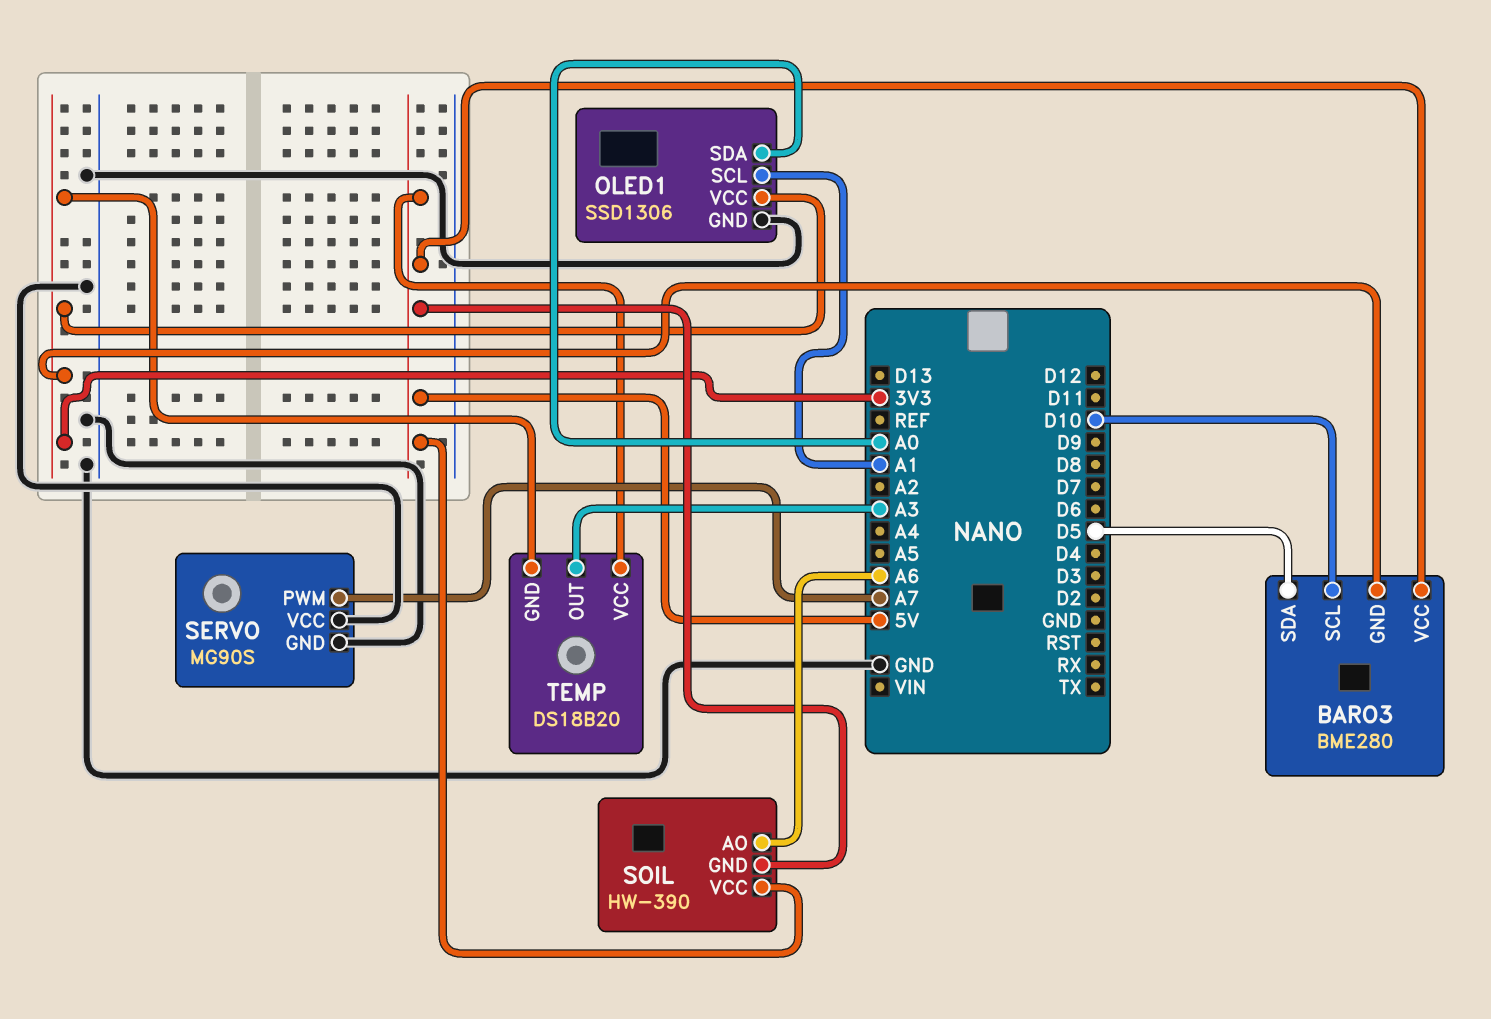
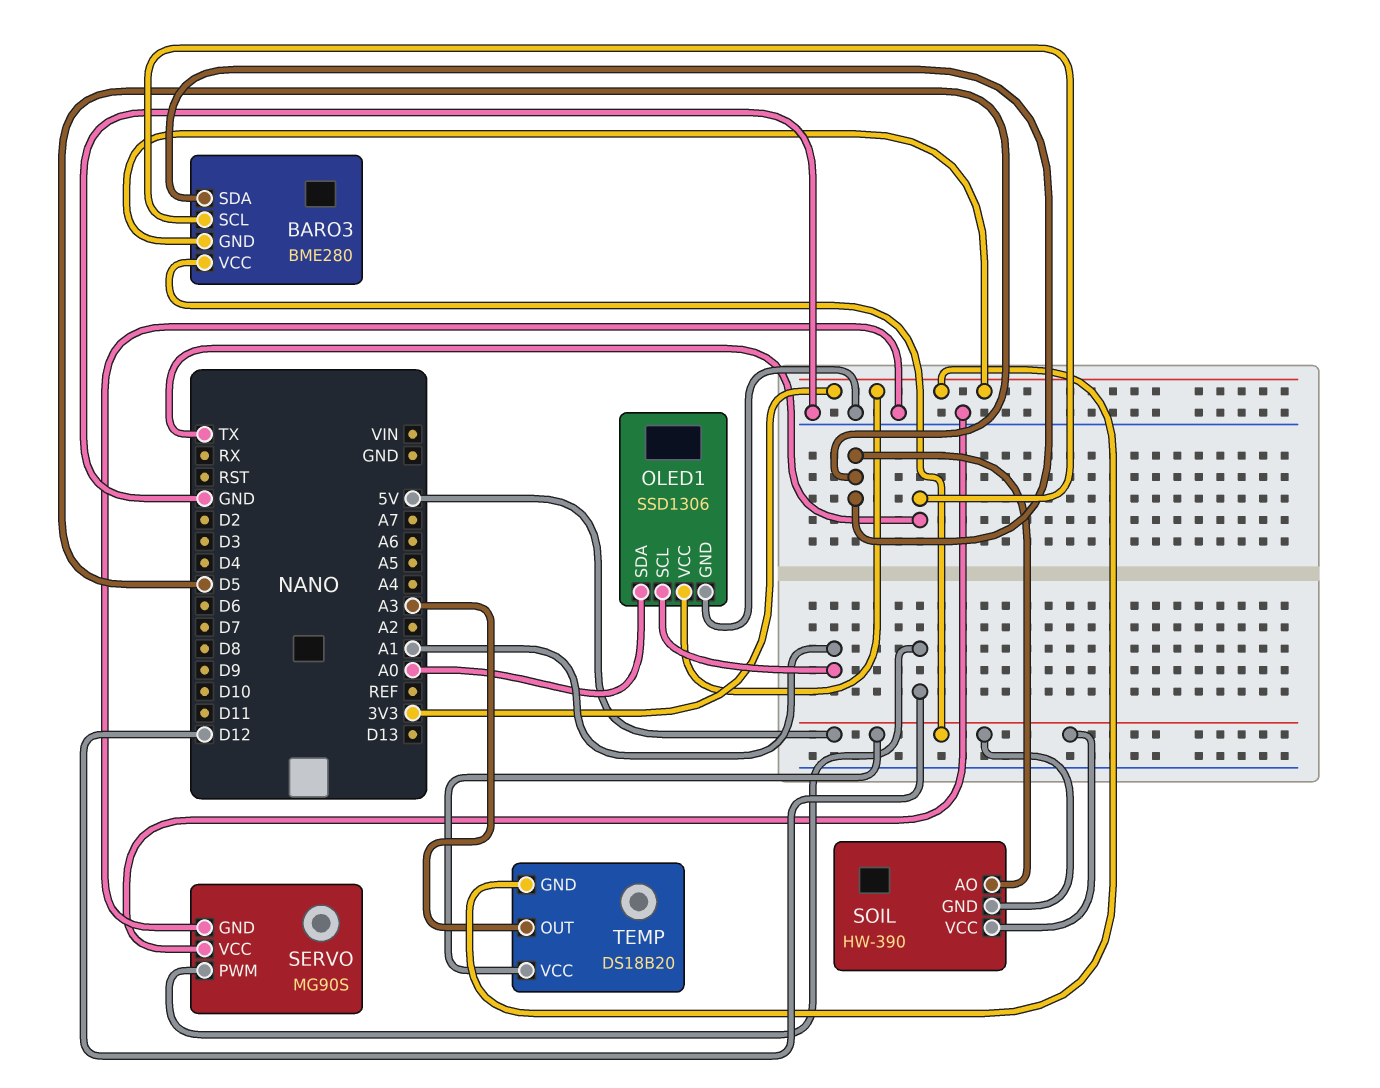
BARO3 pin SCL: D10 -> TX
SERVO pin PWM: A7 -> D12
SOIL pin AO: A6 -> D5

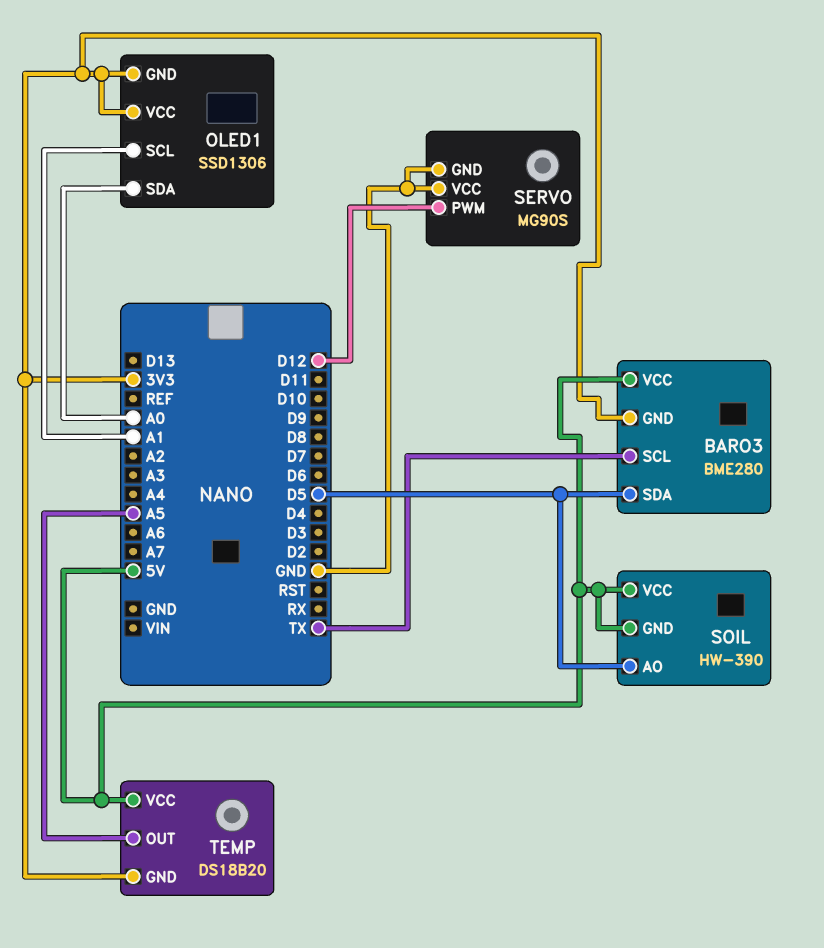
OLED1 pin GND: GND -> 3V3
TEMP pin OUT: A3 -> A5

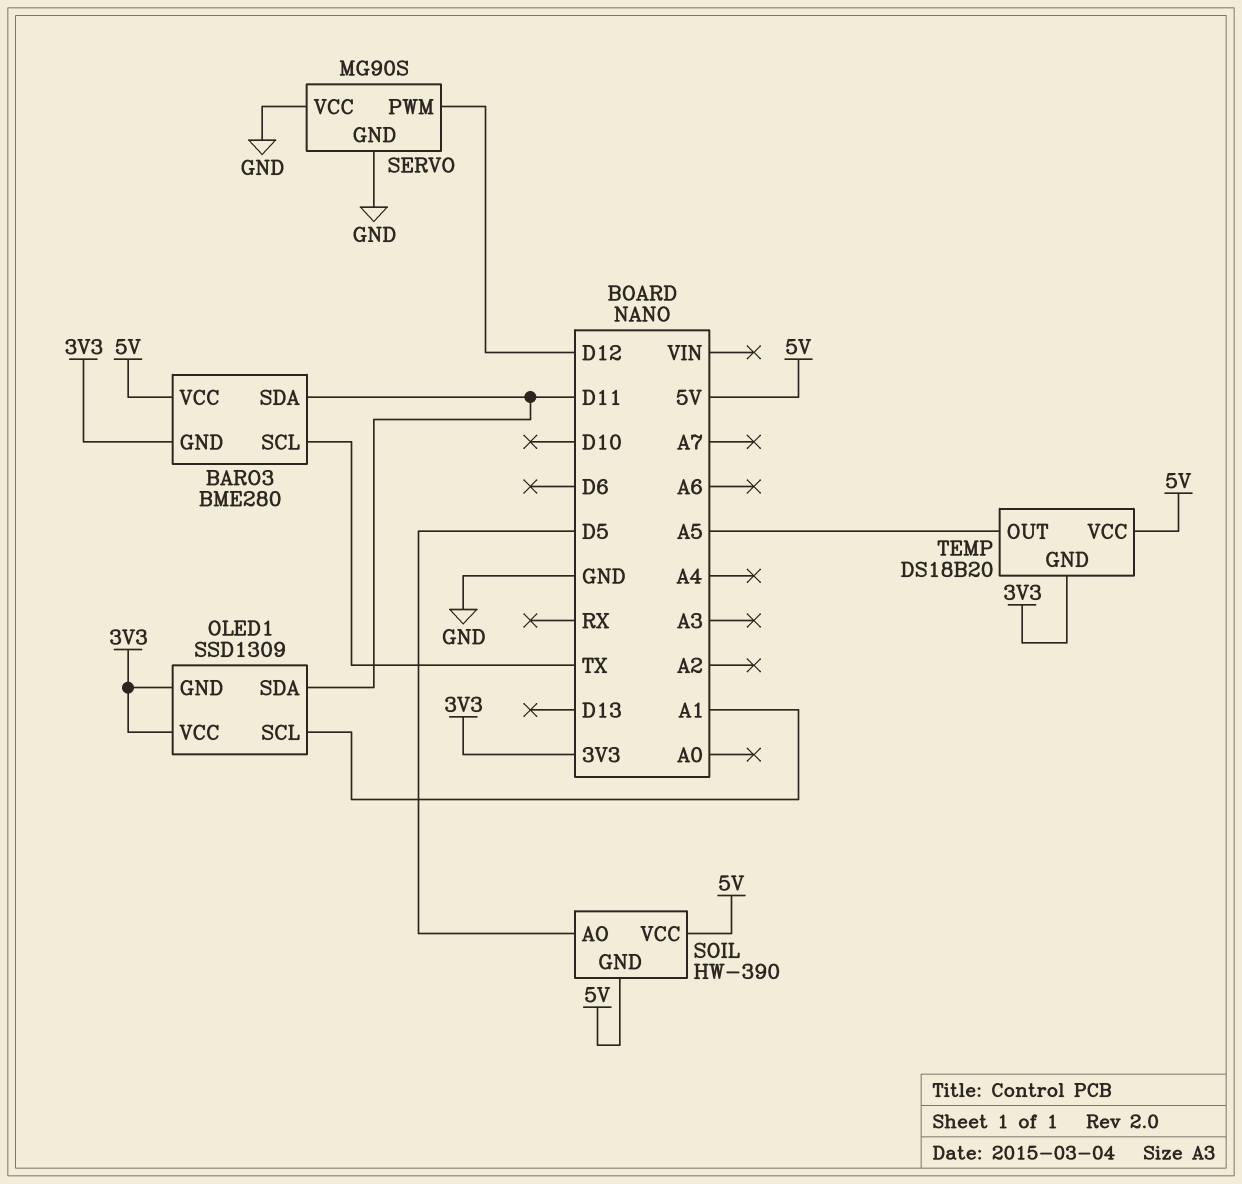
BARO3 pin SDA: D5 -> D11
OLED1: SSD1306 -> SSD1309
OLED1 pin SDA: A0 -> D11

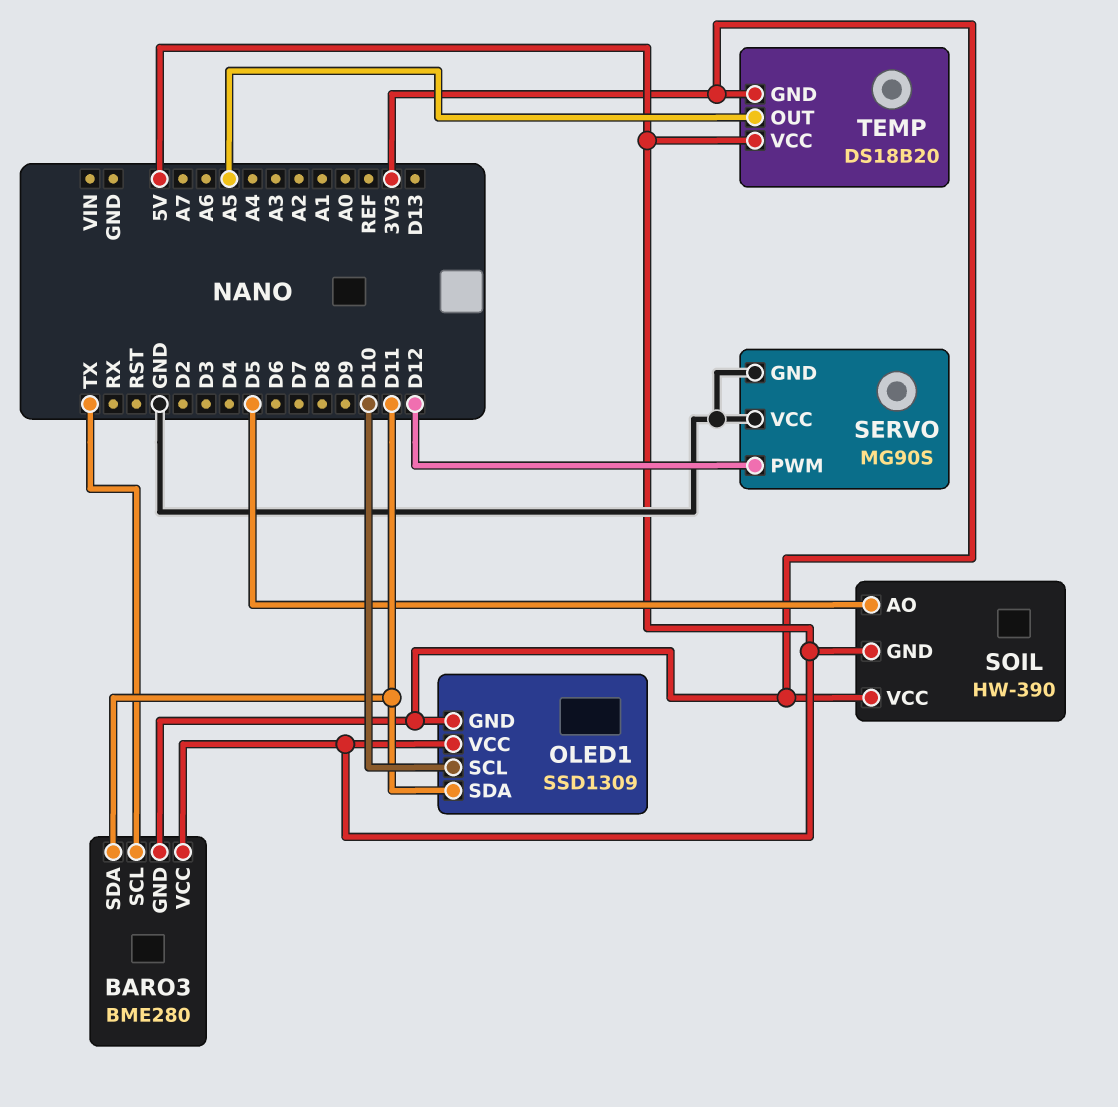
OLED1 pin SCL: A1 -> D10
OLED1 pin VCC: 3V3 -> 5V
SOIL pin VCC: 5V -> 3V3

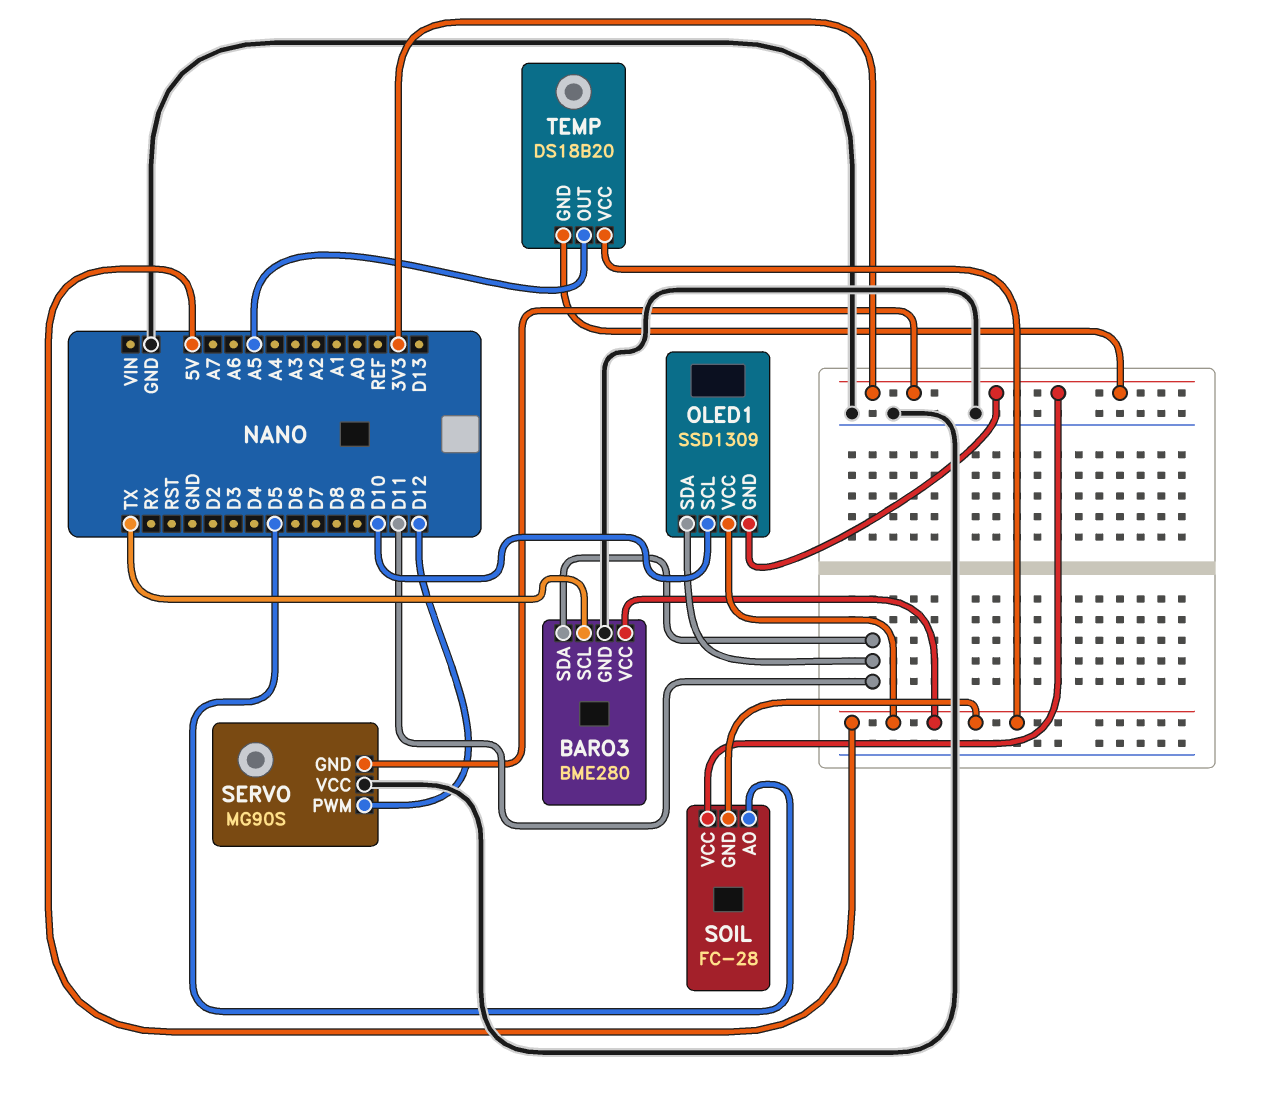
BARO3 pin GND: 3V3 -> GND
SERVO pin GND: GND -> 3V3
SOIL: HW-390 -> FC-28

